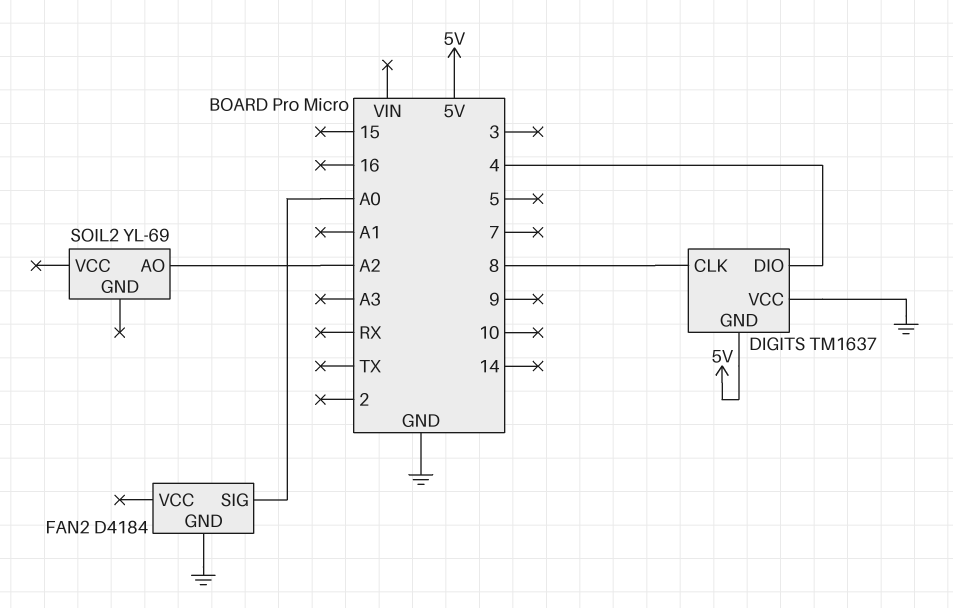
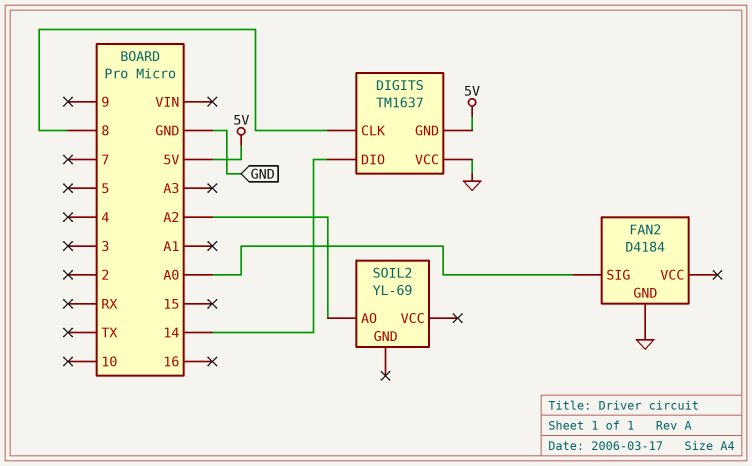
DIGITS pin DIO: 4 -> 14

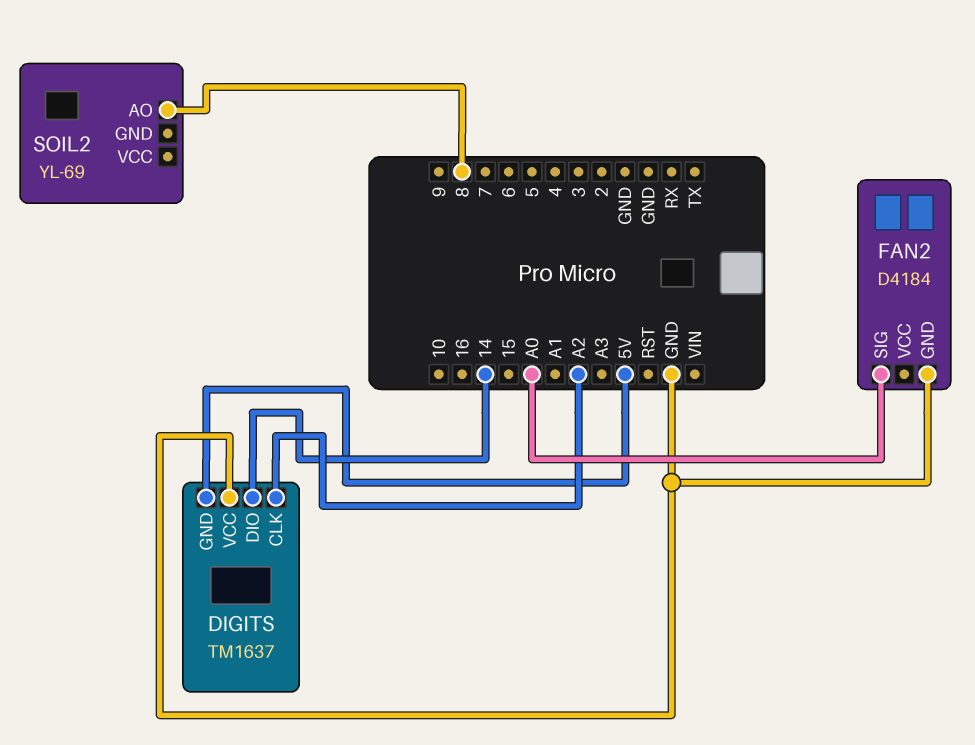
DIGITS pin CLK: 8 -> A2
SOIL2 pin AO: A2 -> 8

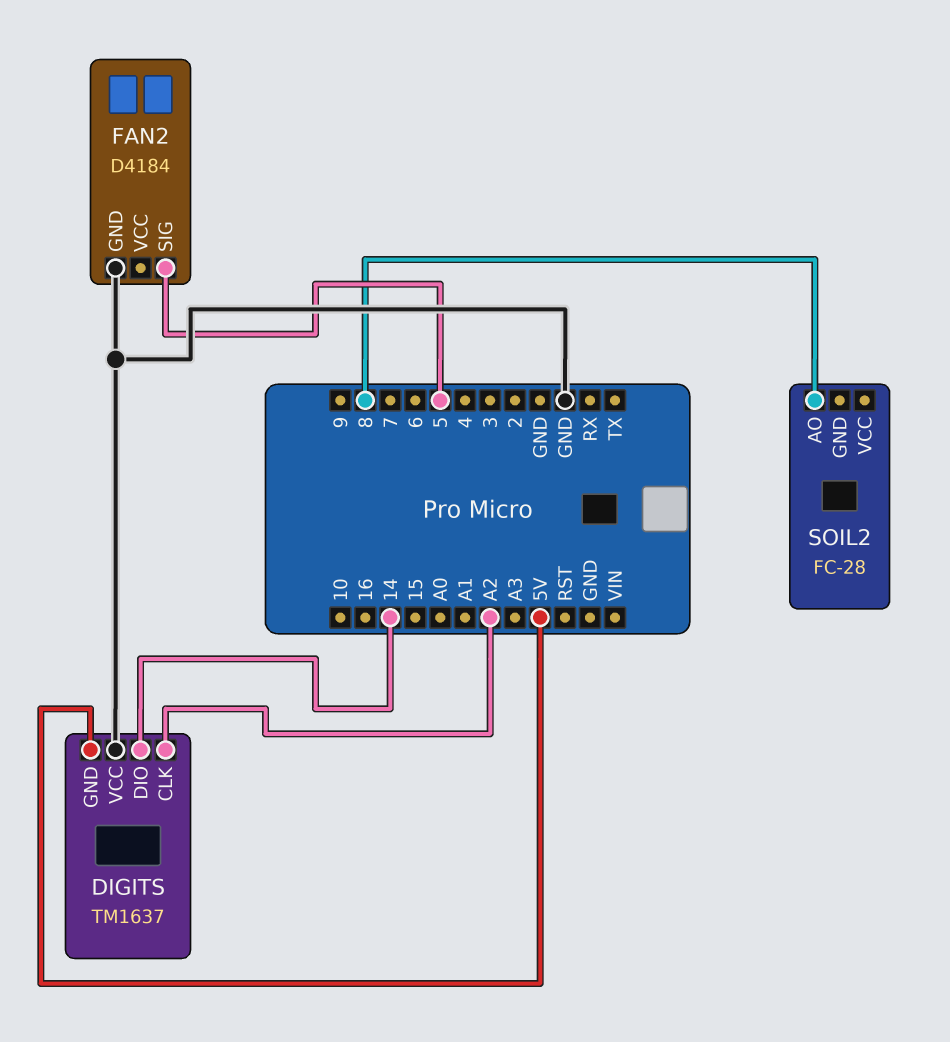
FAN2 pin SIG: A0 -> 5
SOIL2: YL-69 -> FC-28

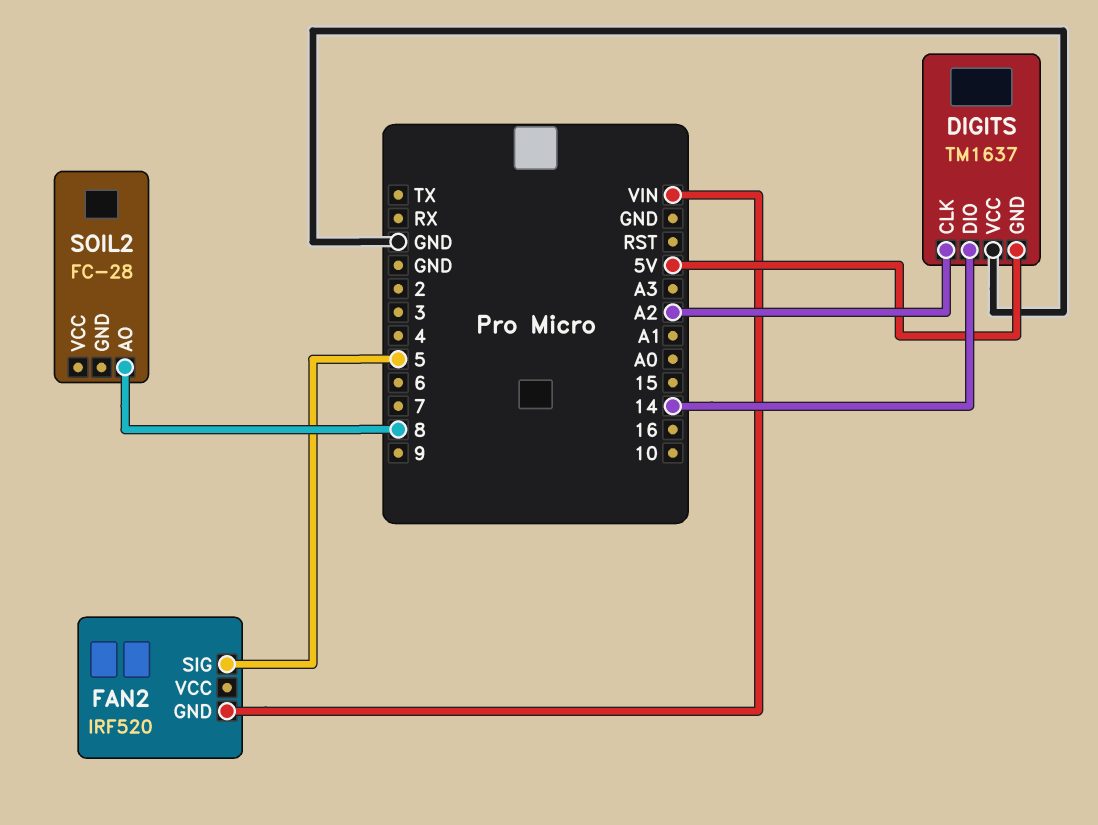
FAN2: D4184 -> IRF520
FAN2 pin GND: GND -> VIN

